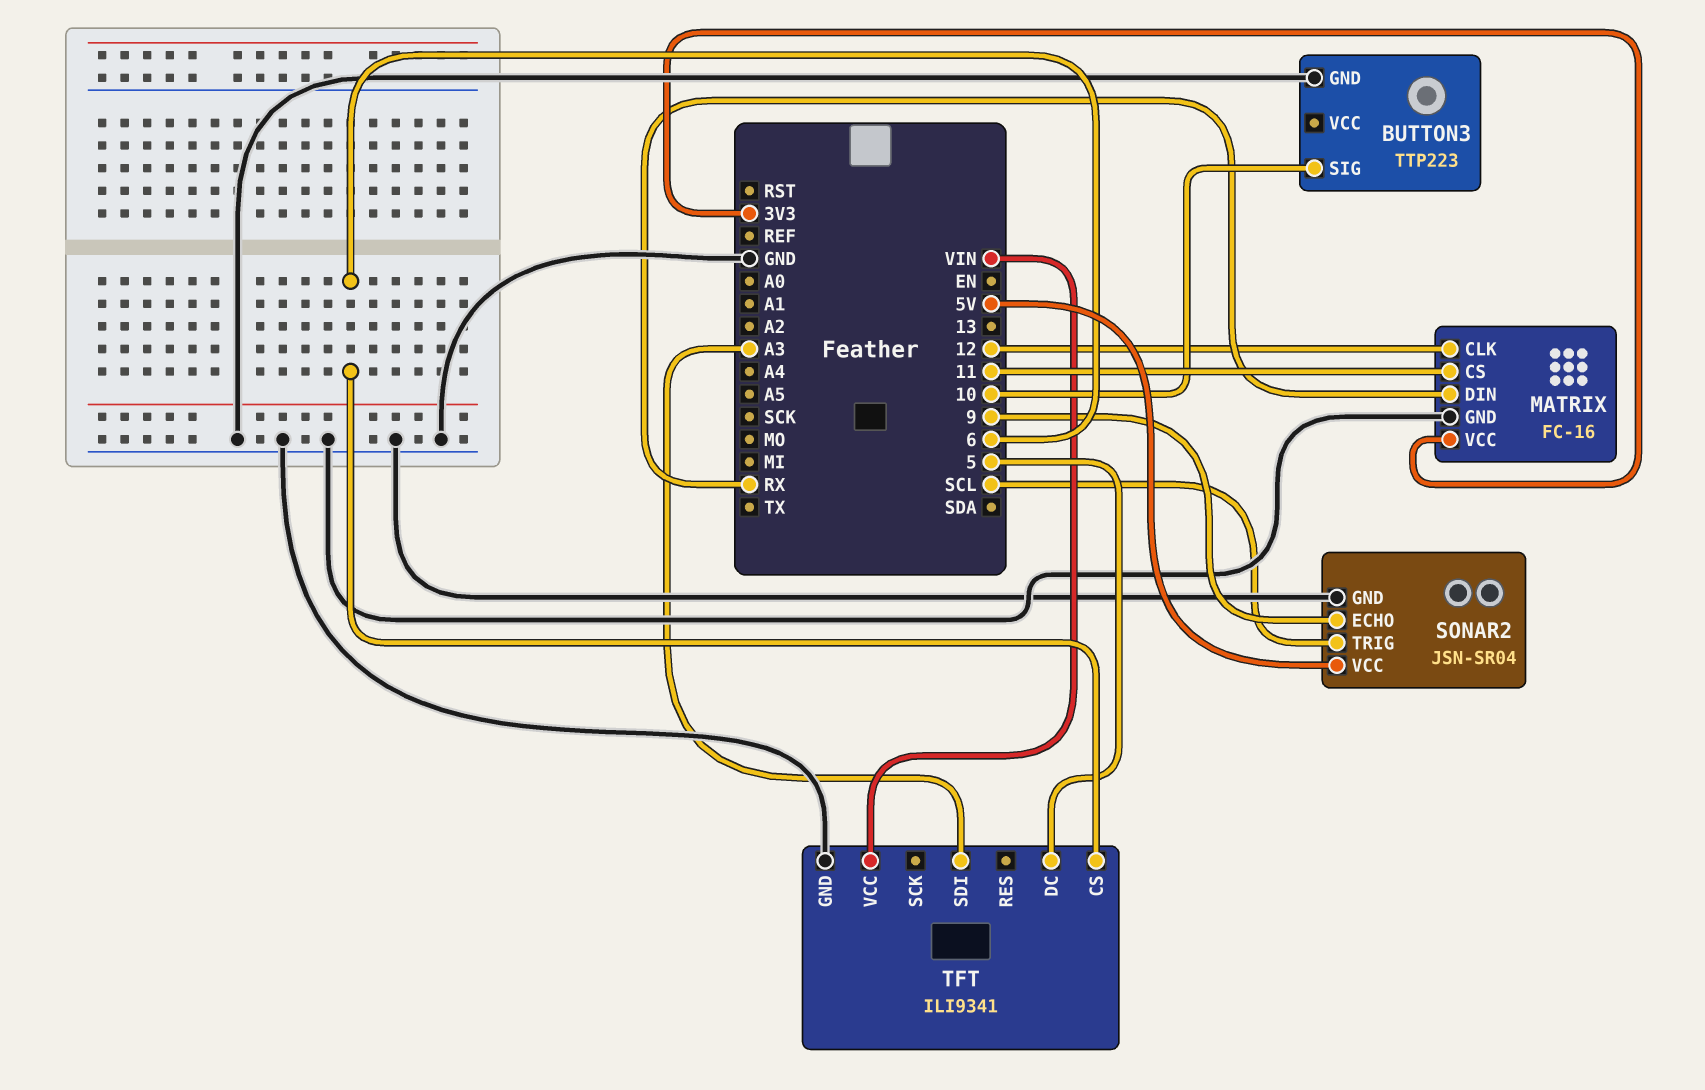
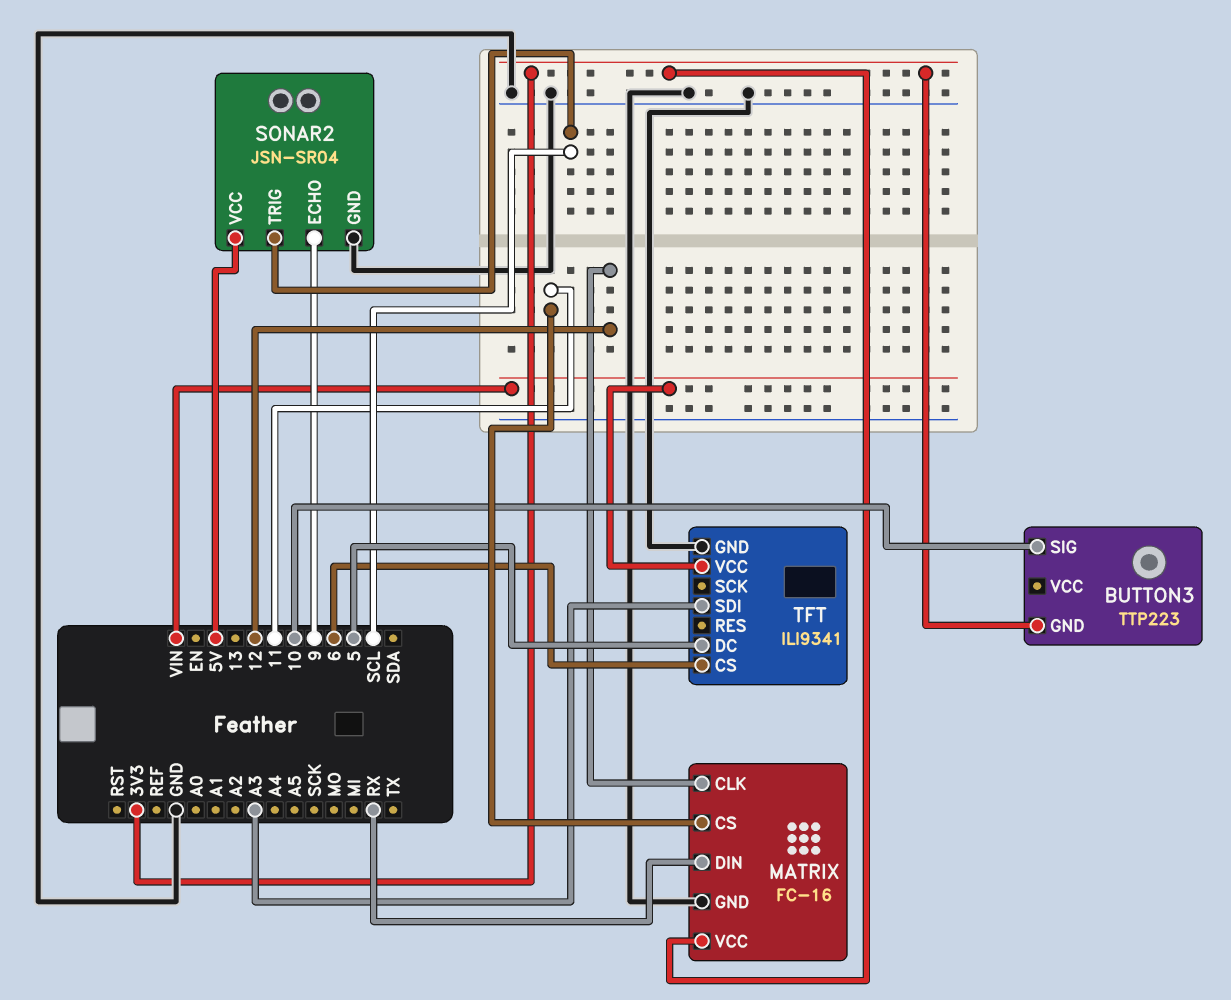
BUTTON3 pin GND: GND -> 3V3

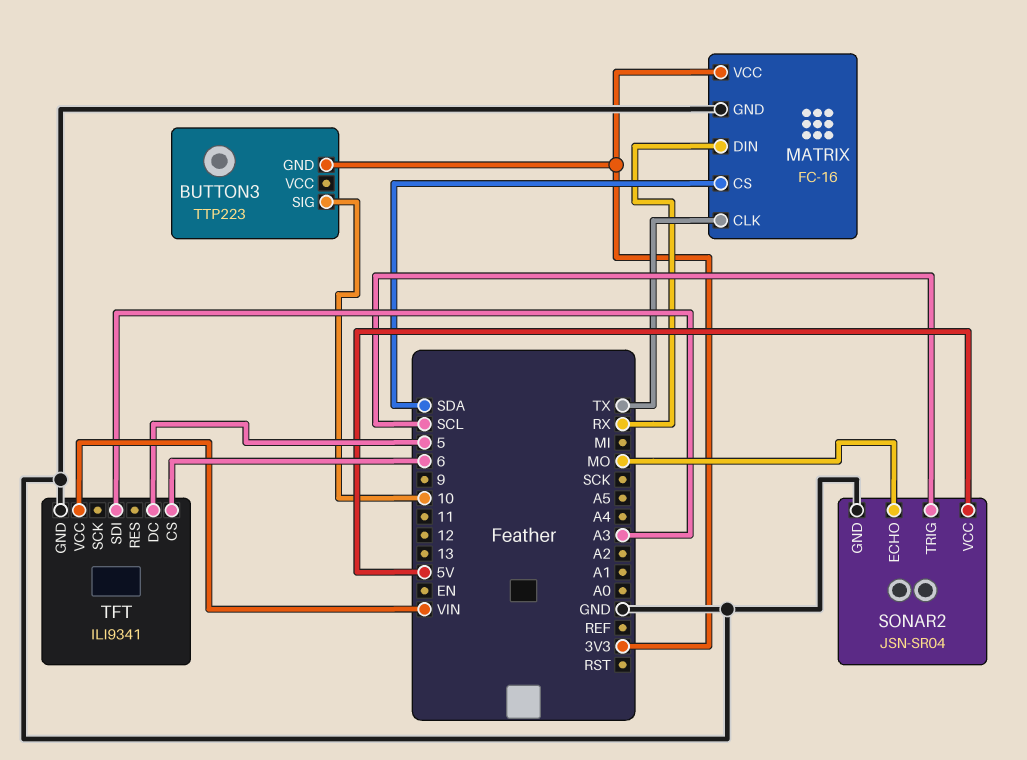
MATRIX pin CLK: 12 -> TX
MATRIX pin CS: 11 -> SDA
SONAR2 pin ECHO: 9 -> MO

